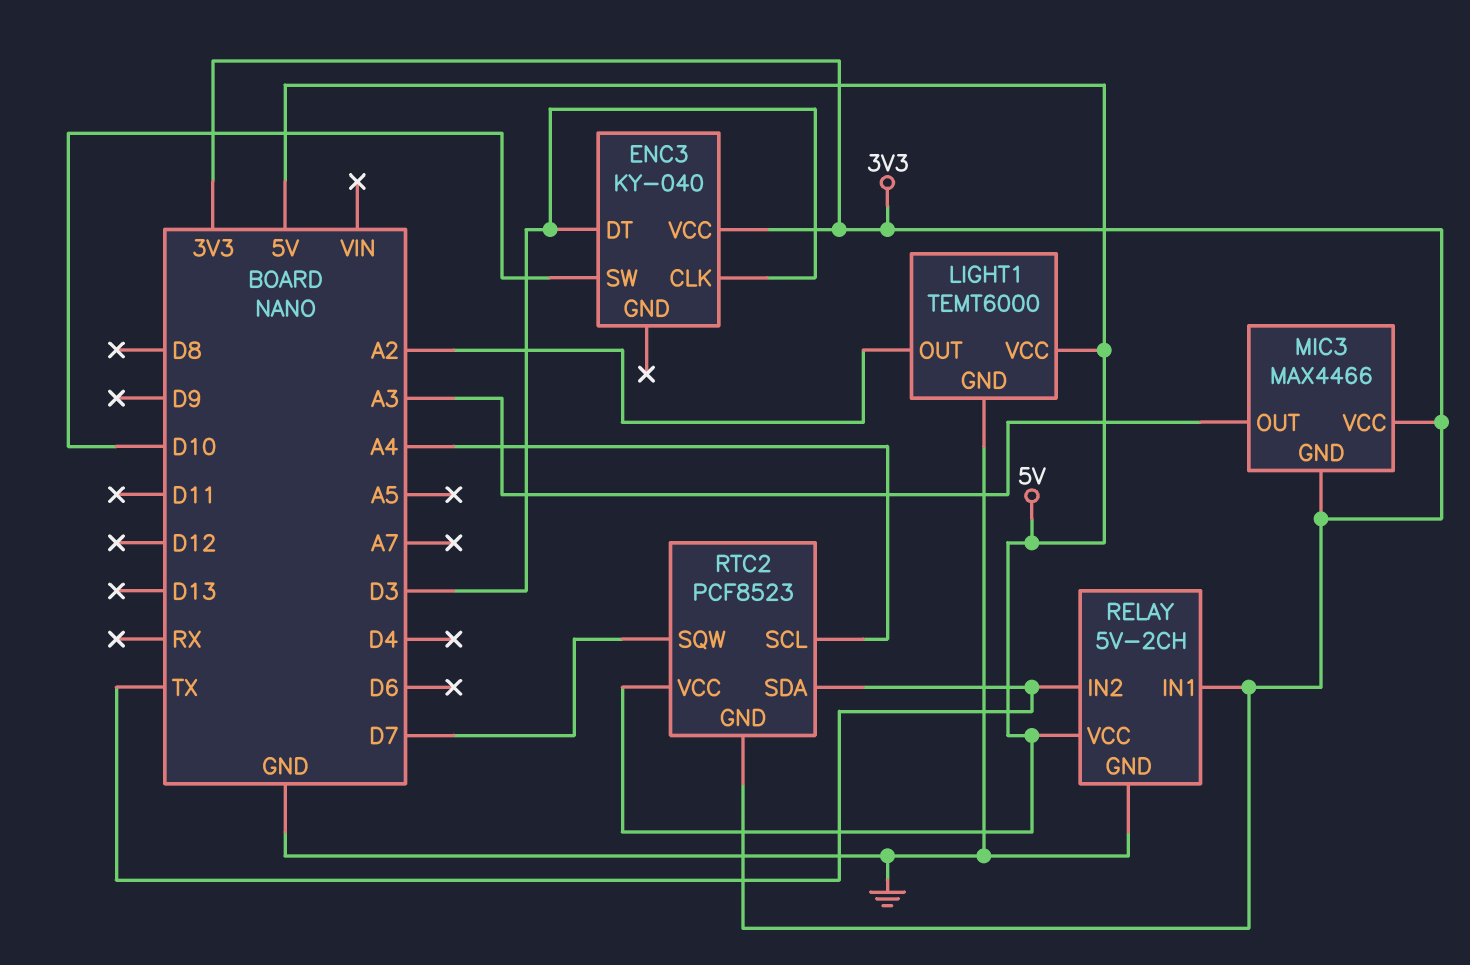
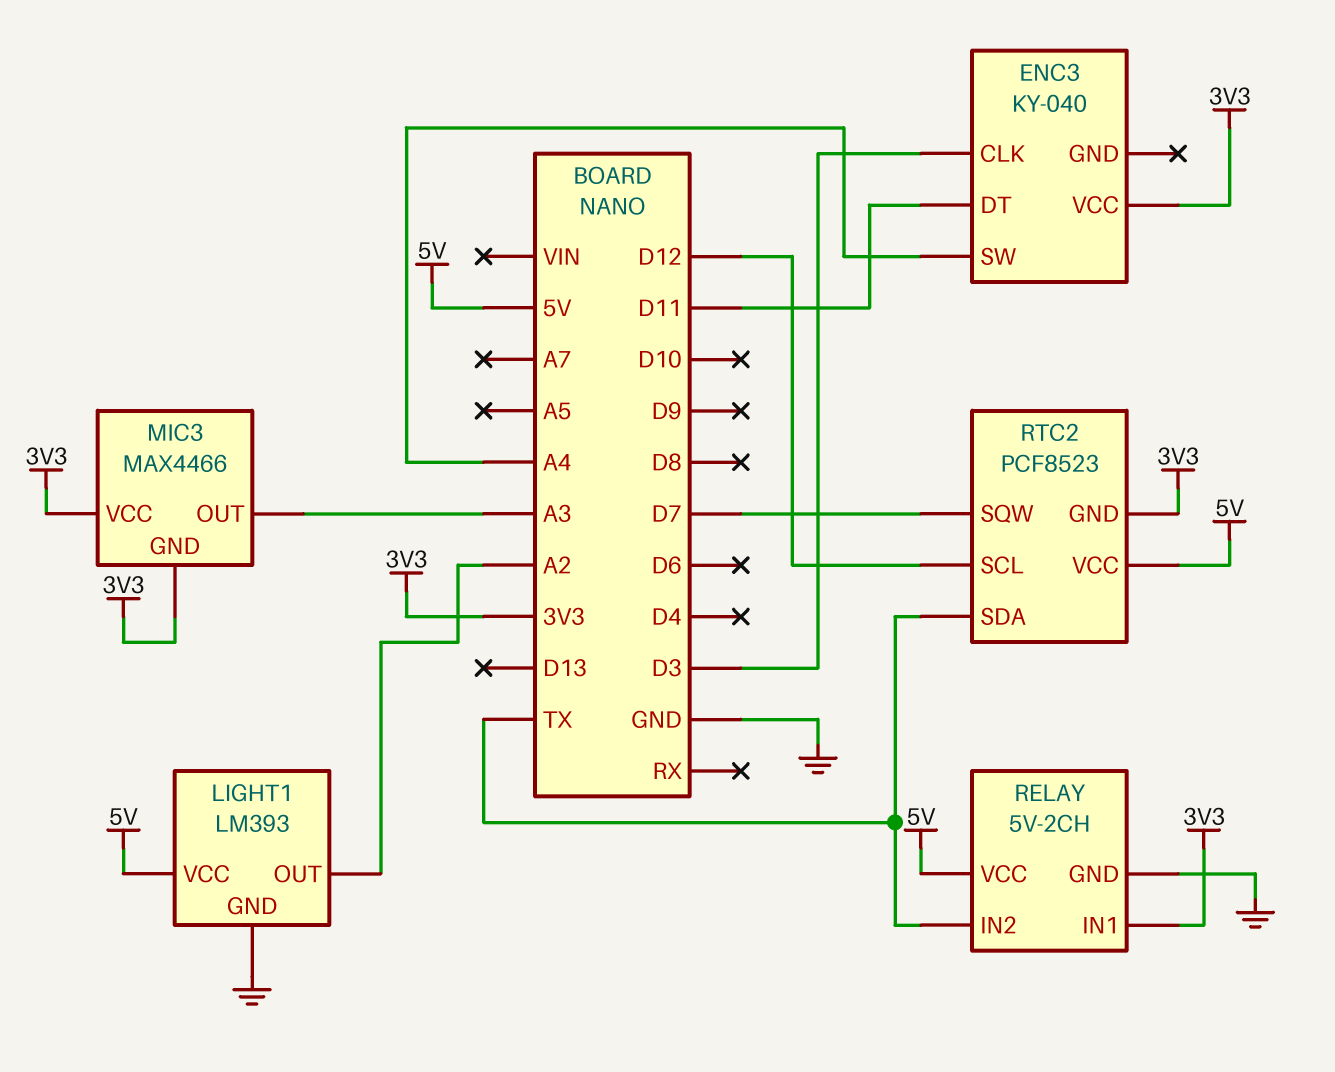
ENC3 pin DT: D3 -> D11
ENC3 pin SW: D10 -> A4
LIGHT1: TEMT6000 -> LM393
RTC2 pin SCL: A4 -> D12

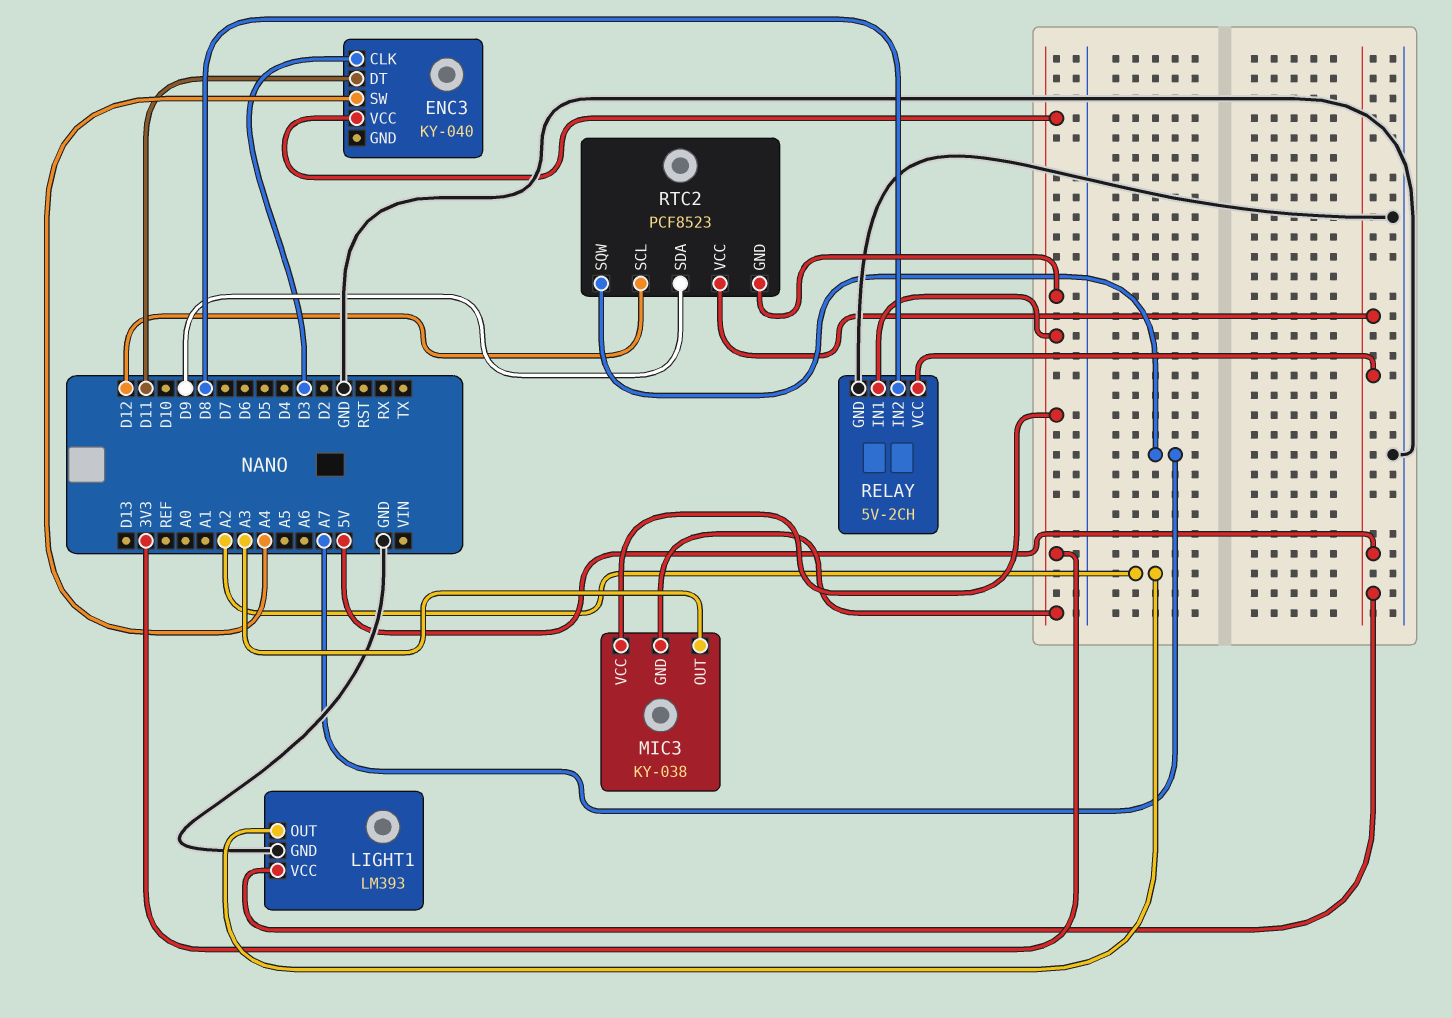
MIC3: MAX4466 -> KY-038
RELAY pin IN2: TX -> D8
RTC2 pin SDA: TX -> D9
RTC2 pin SQW: D7 -> A7

